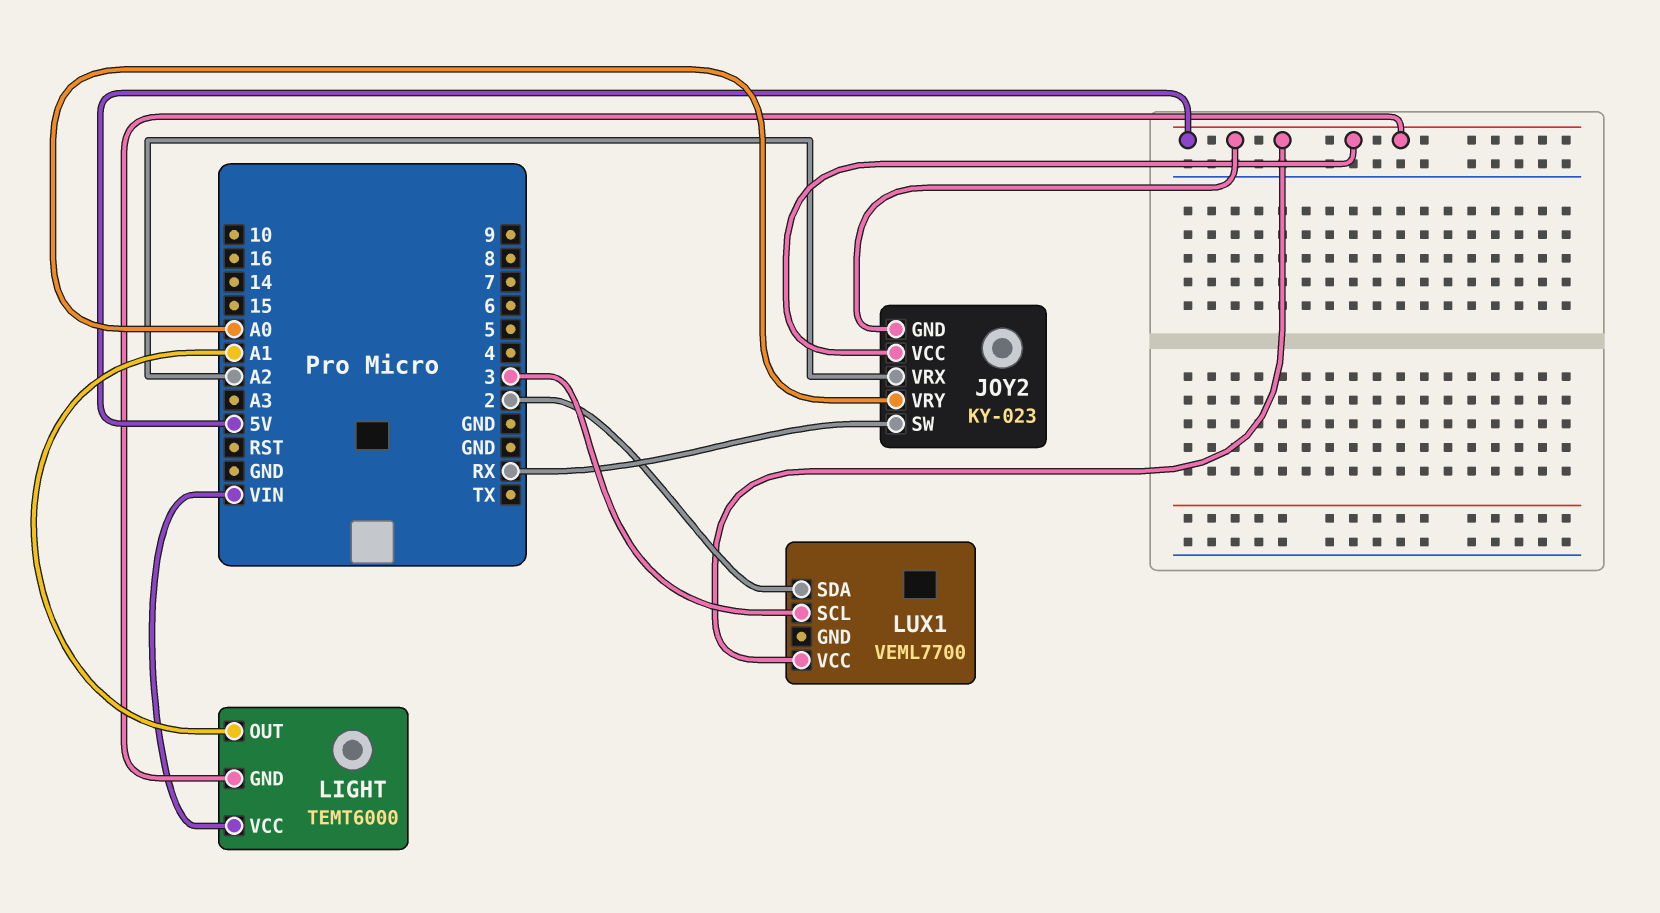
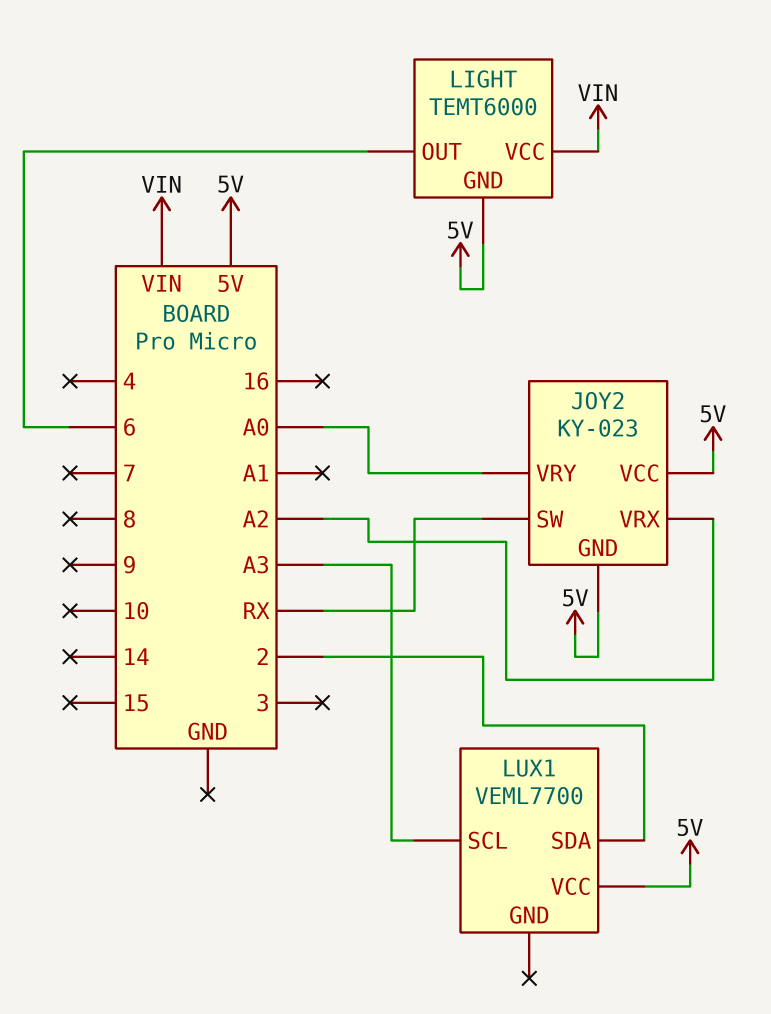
LIGHT pin OUT: A1 -> 6
LUX1 pin SCL: 3 -> A3

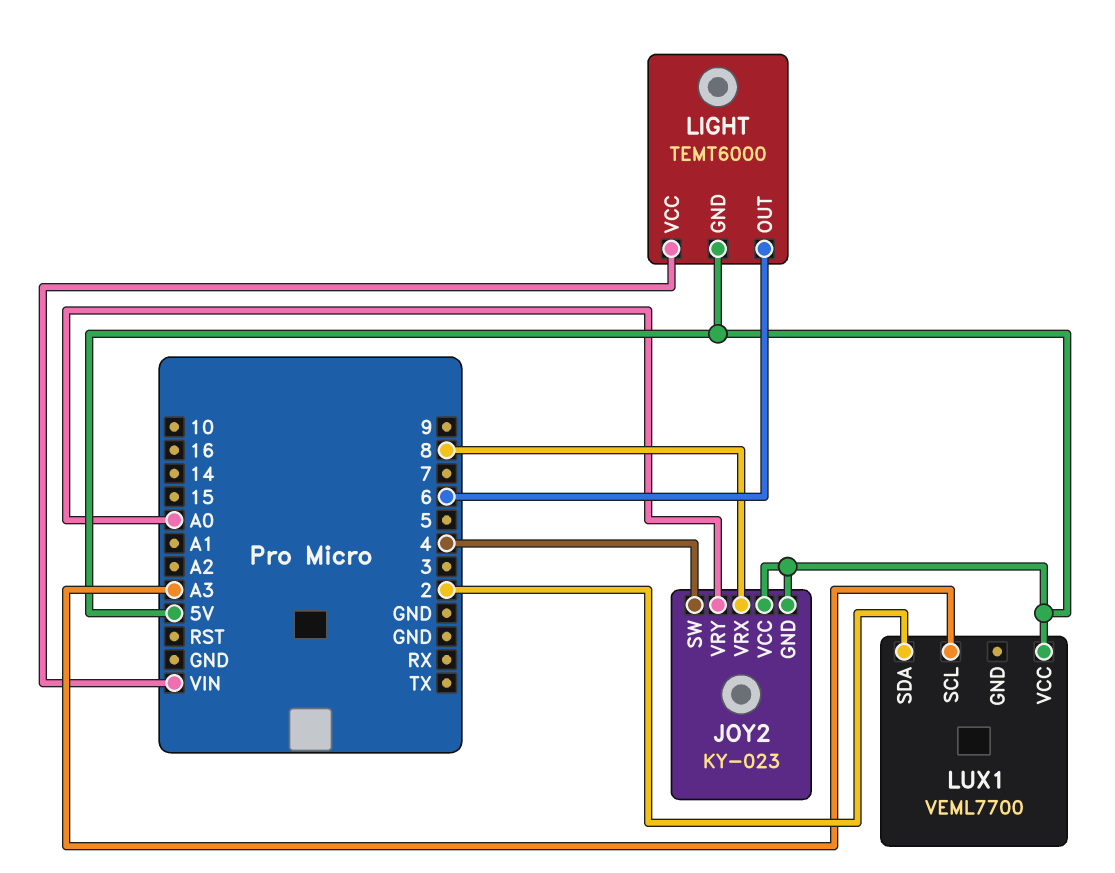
JOY2 pin SW: RX -> 4
JOY2 pin VRX: A2 -> 8

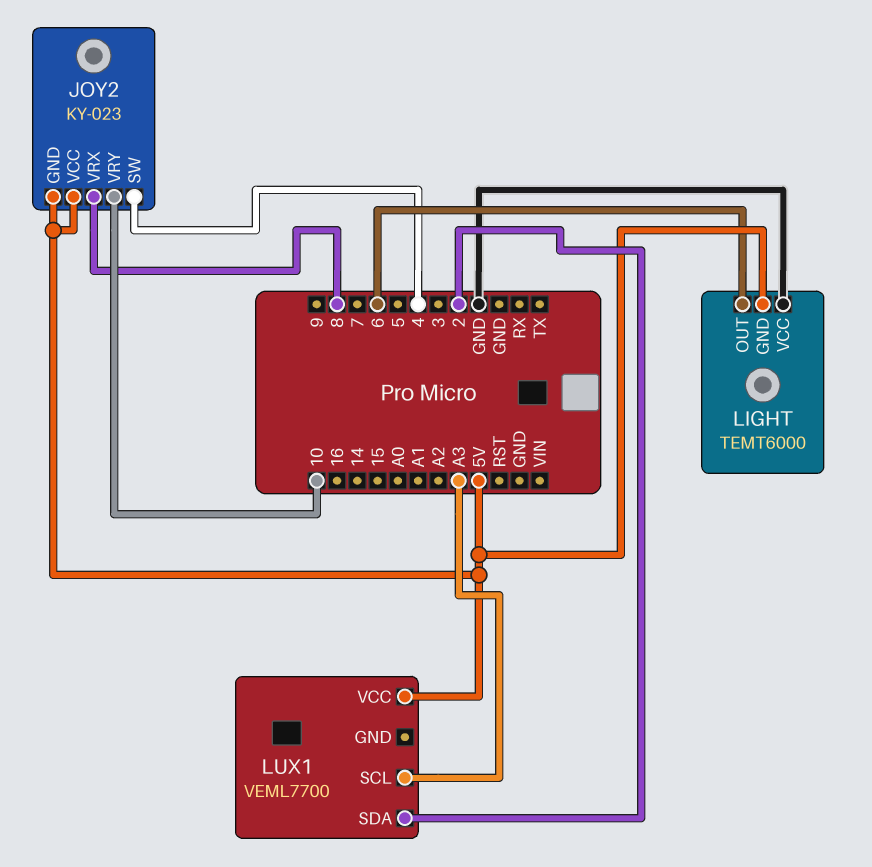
JOY2 pin VRY: A0 -> 10
LIGHT pin VCC: VIN -> GND

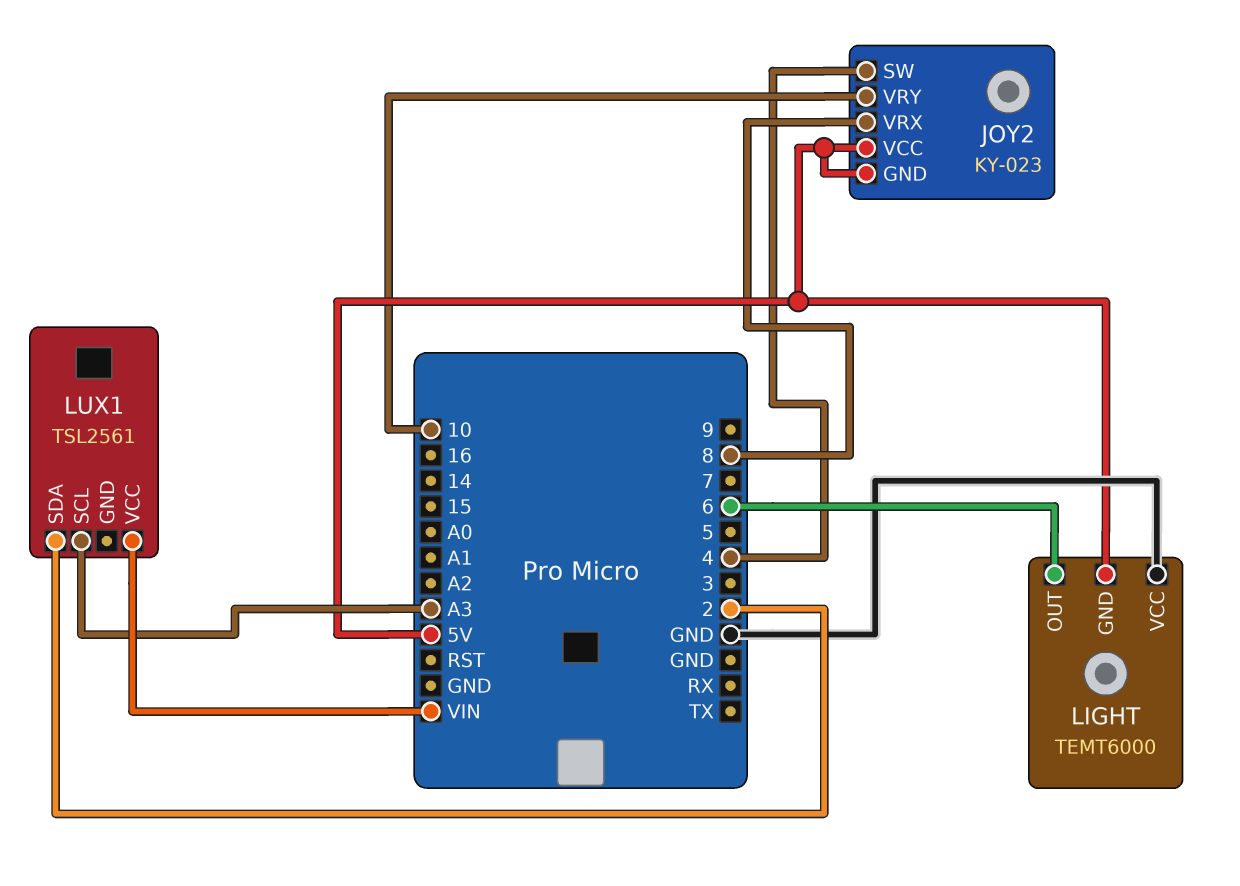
LUX1: VEML7700 -> TSL2561
LUX1 pin VCC: 5V -> VIN

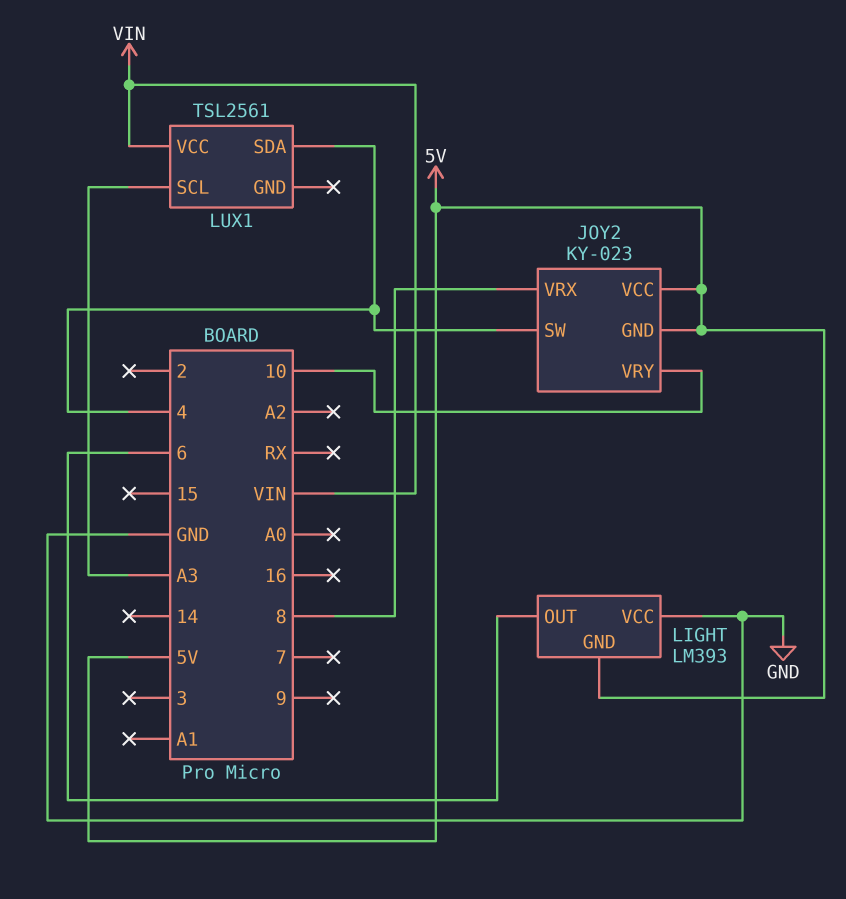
LIGHT: TEMT6000 -> LM393
LUX1 pin SDA: 2 -> 4

